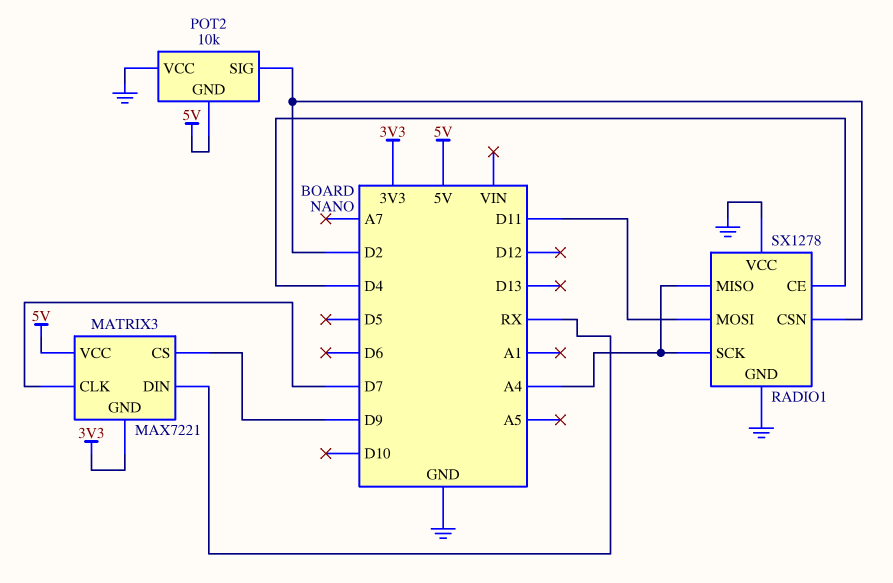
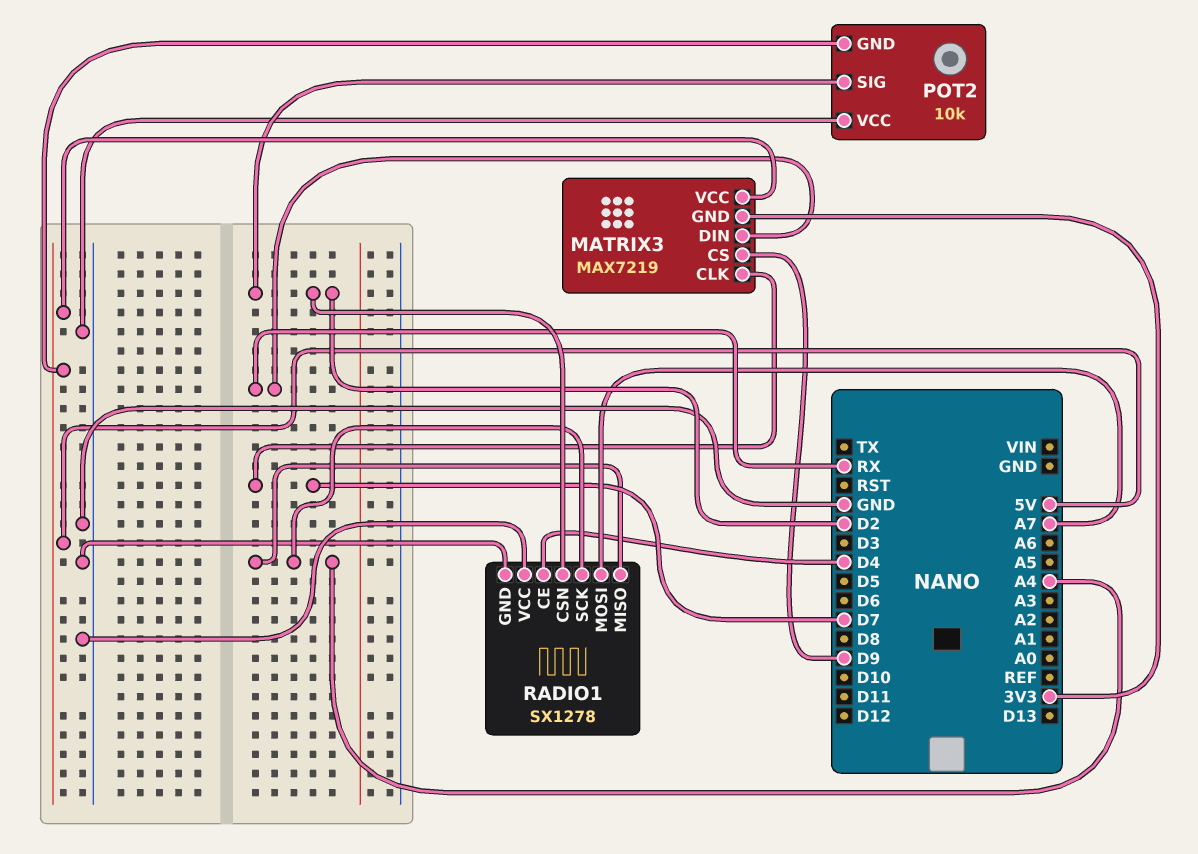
MATRIX3: MAX7221 -> MAX7219
RADIO1 pin MOSI: D11 -> A7

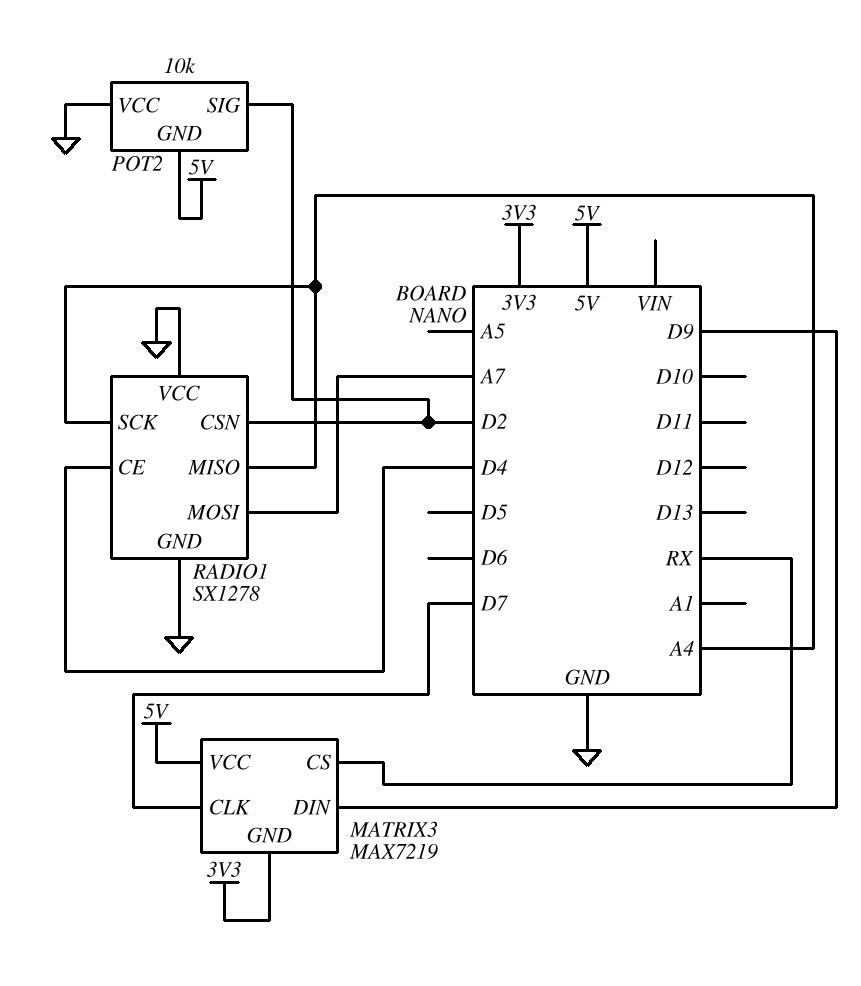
MATRIX3 pin CS: D9 -> RX
MATRIX3 pin DIN: RX -> D9

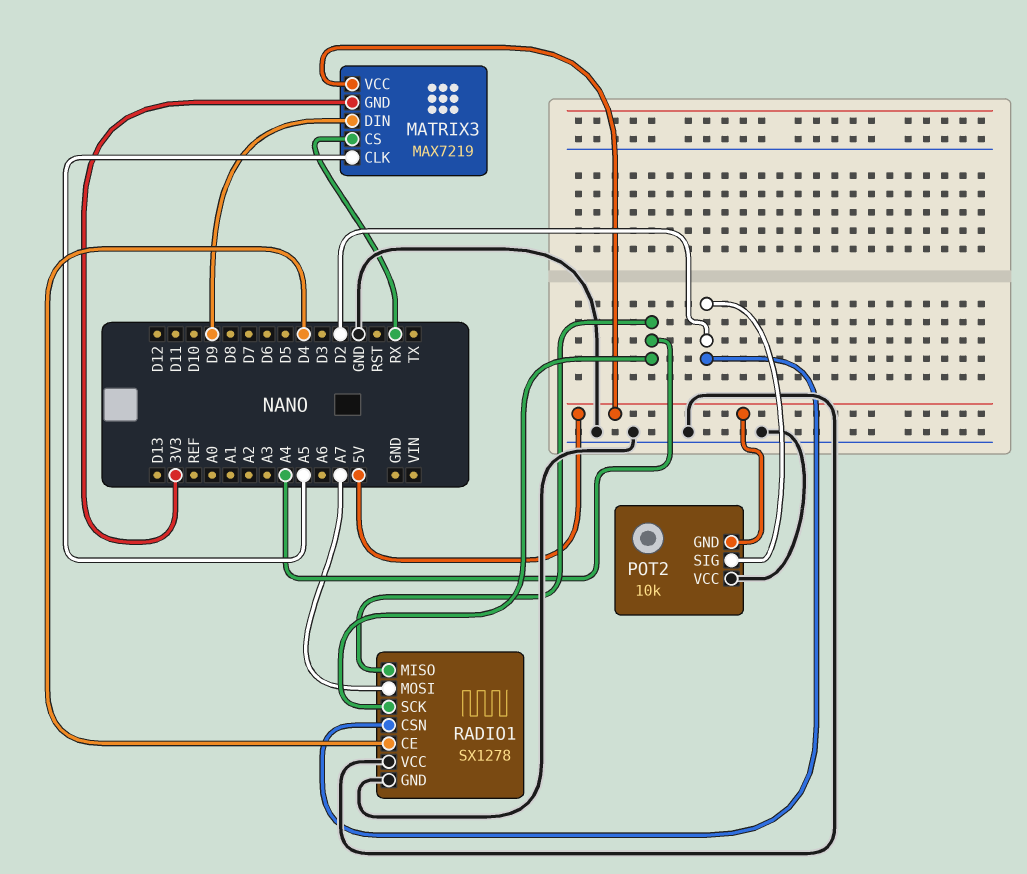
MATRIX3 pin CLK: D7 -> A5

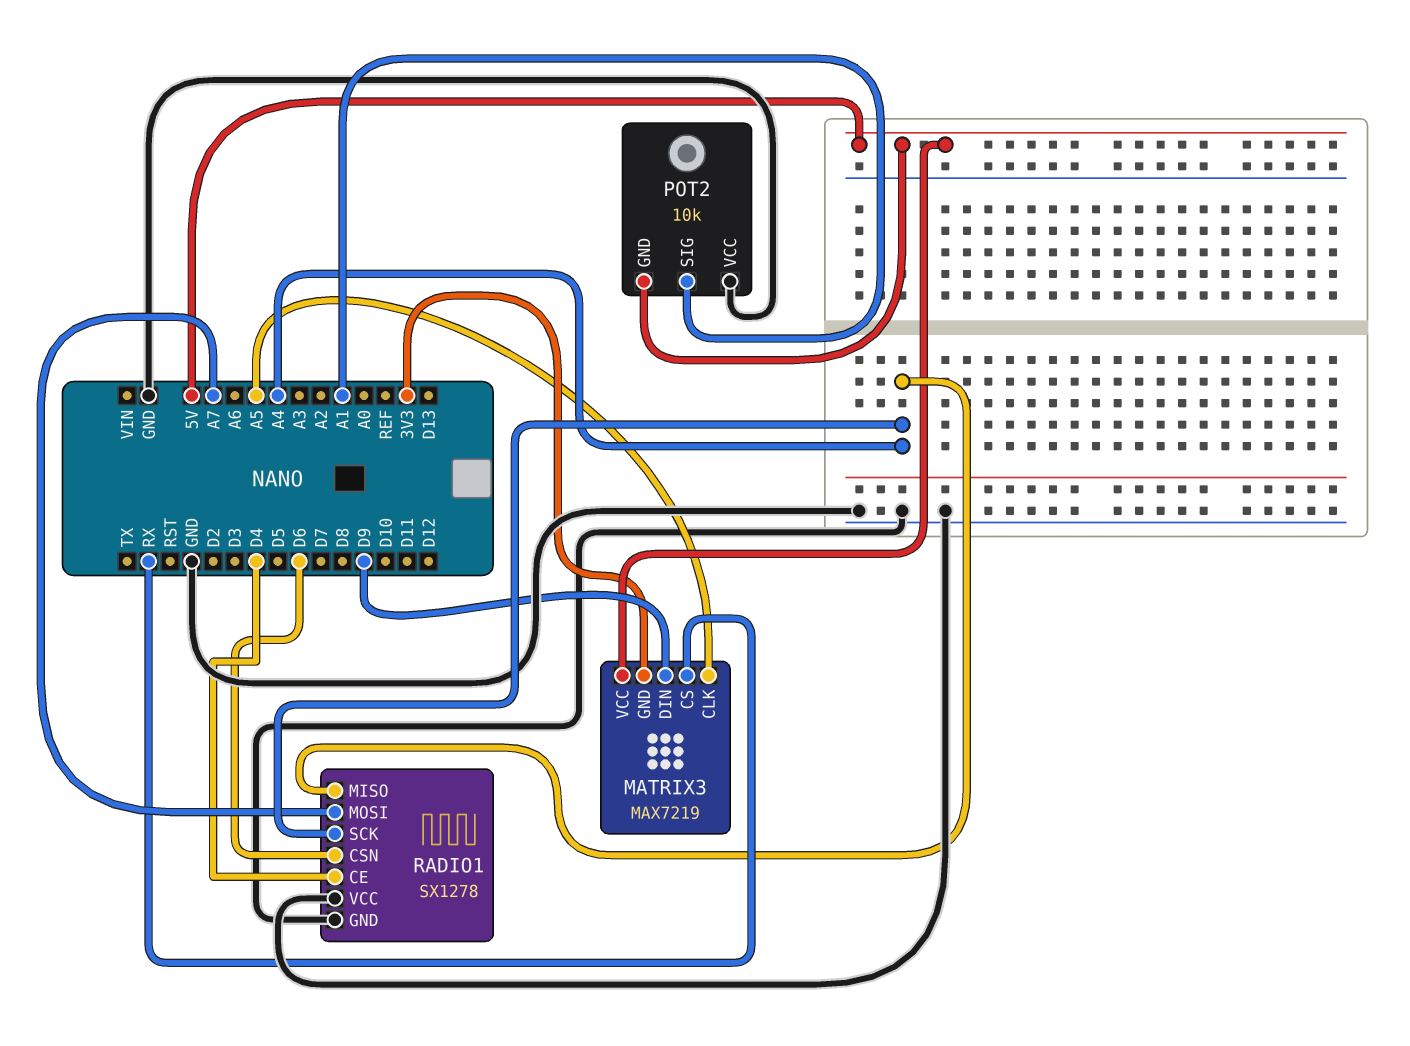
POT2 pin SIG: D2 -> A1
RADIO1 pin CSN: D2 -> D6

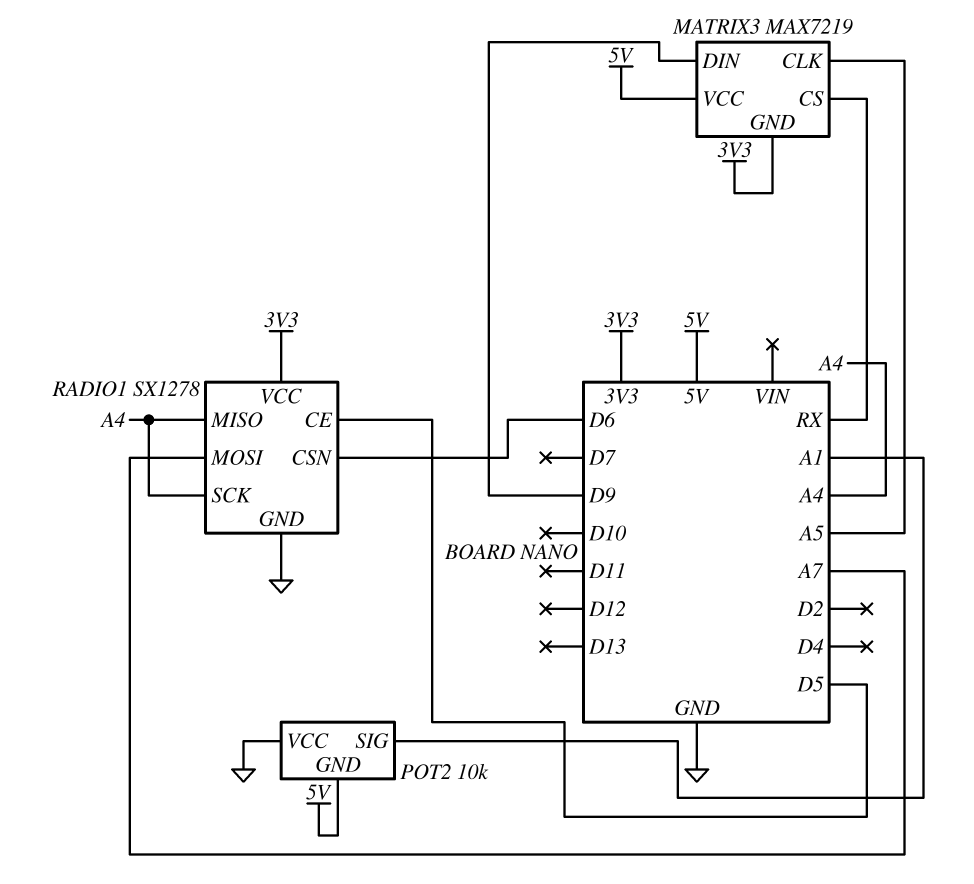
RADIO1 pin CE: D4 -> D5
RADIO1 pin VCC: GND -> 3V3

